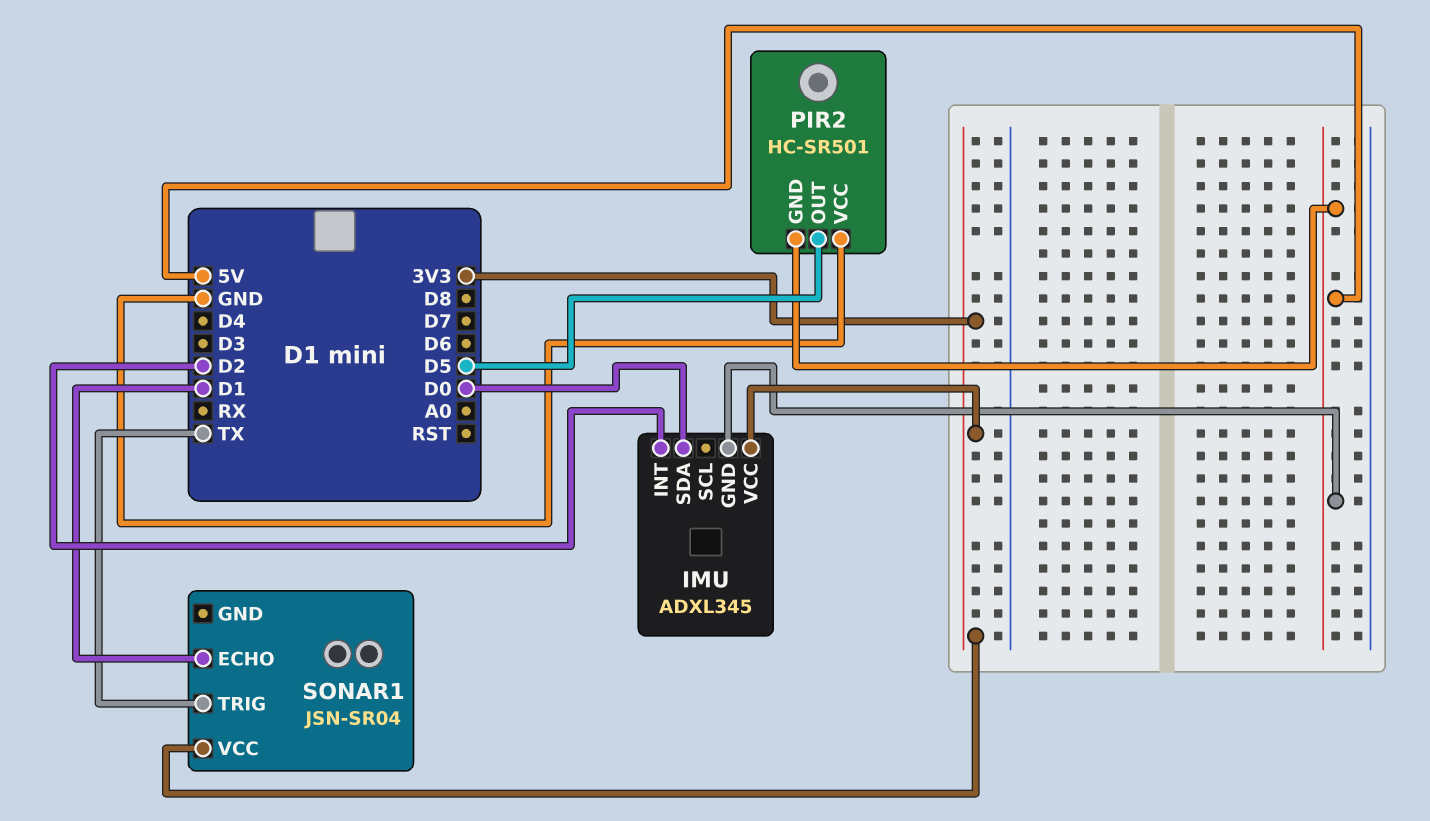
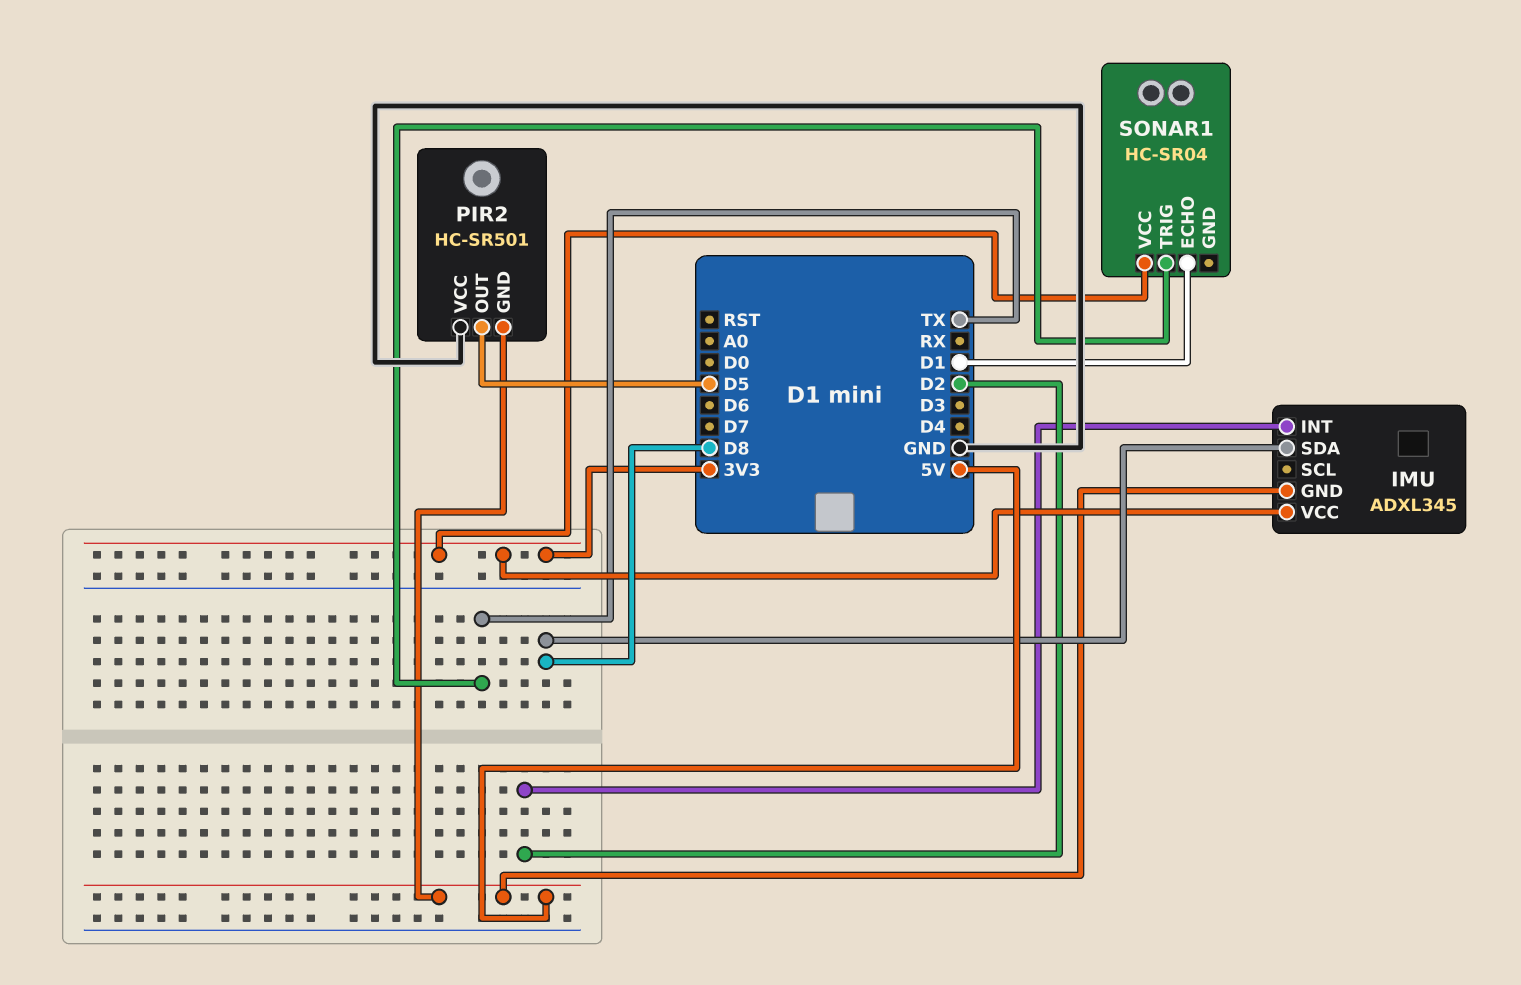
IMU pin SDA: D0 -> D8
SONAR1: JSN-SR04 -> HC-SR04

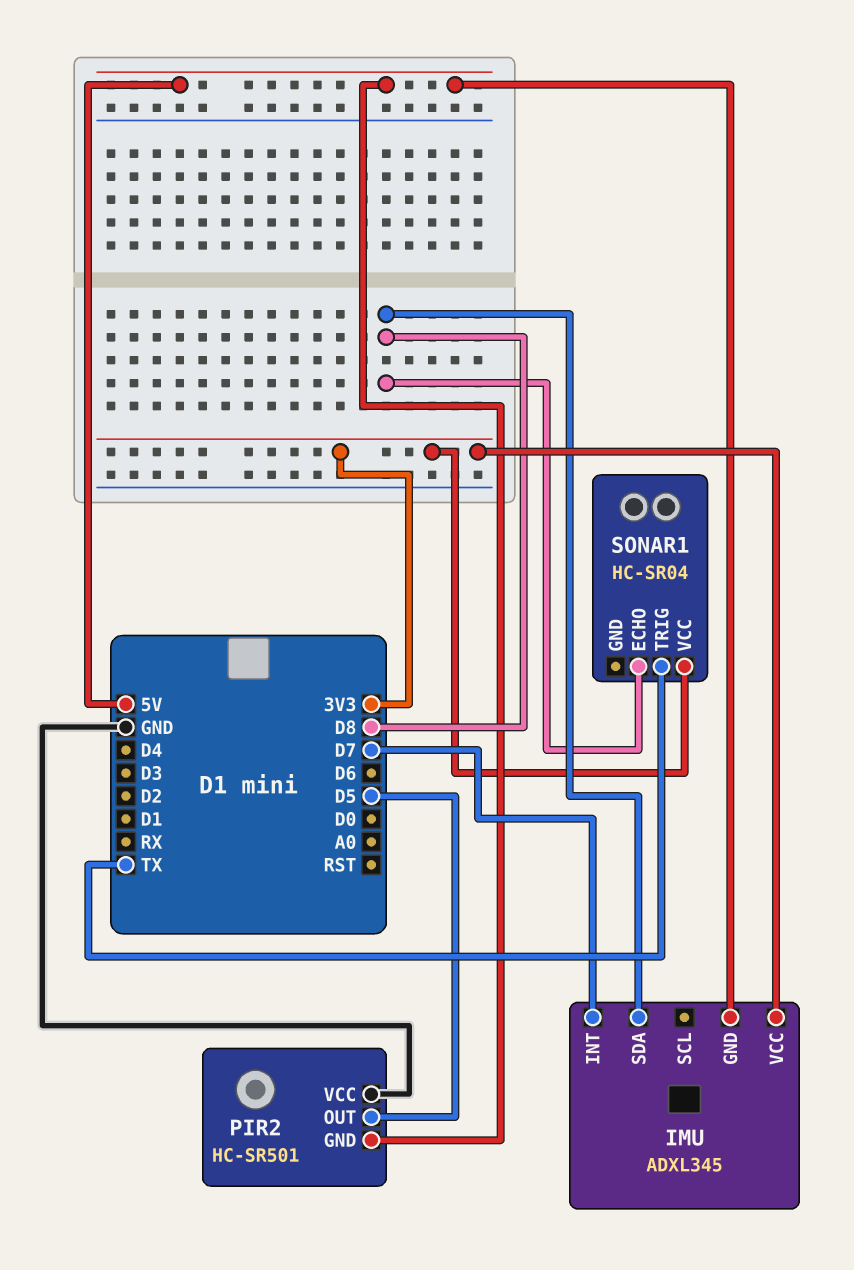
IMU pin INT: D2 -> D7
SONAR1 pin ECHO: D1 -> D8

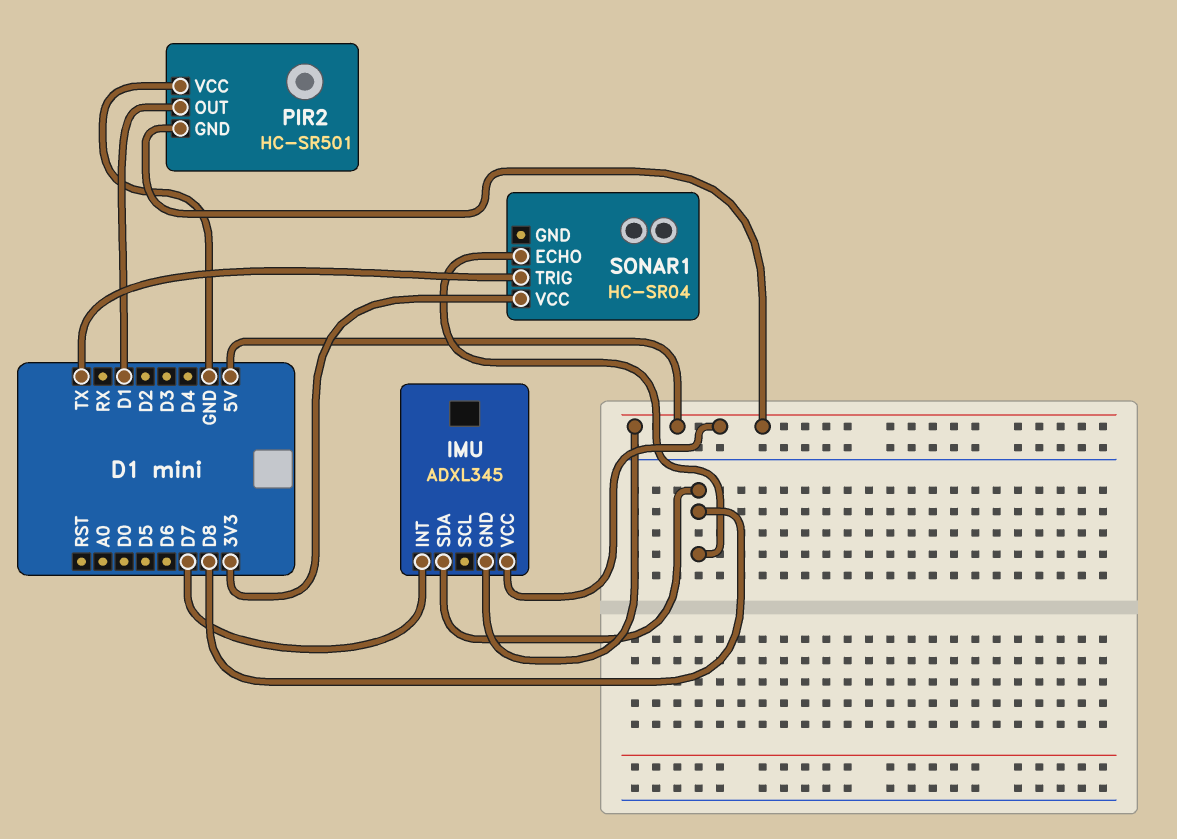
IMU pin VCC: 3V3 -> 5V
PIR2 pin OUT: D5 -> D1

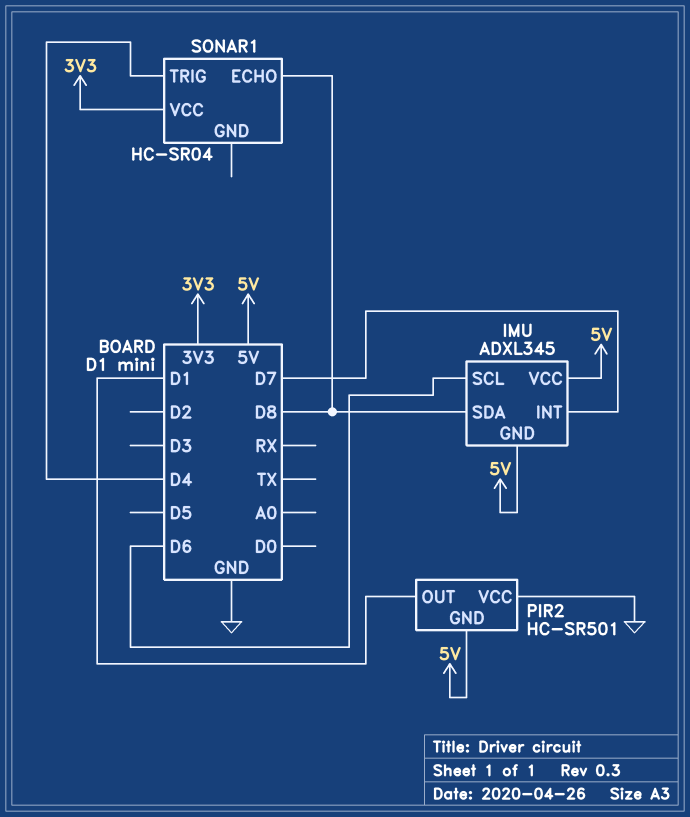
IMU pin SCL: none -> D6
SONAR1 pin TRIG: TX -> D4

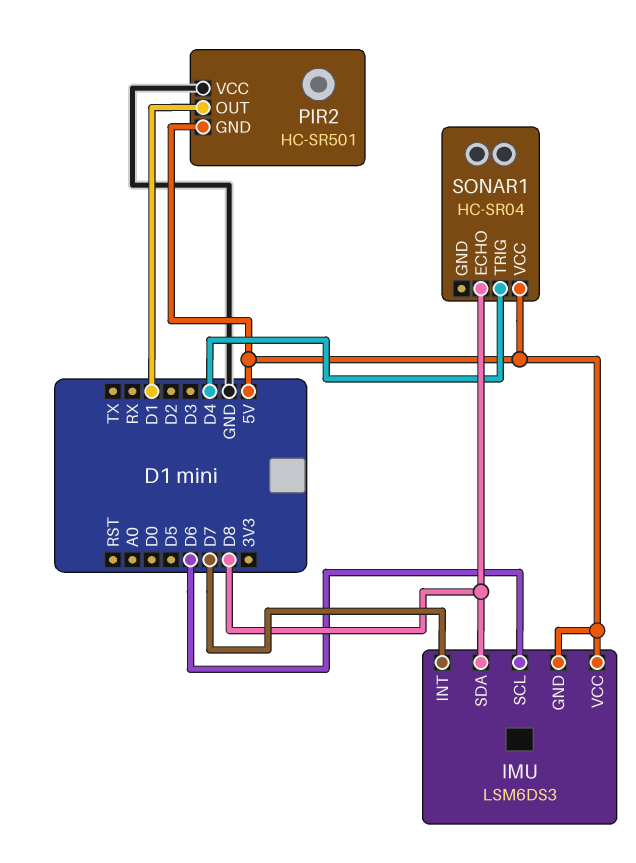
IMU: ADXL345 -> LSM6DS3
SONAR1 pin VCC: 3V3 -> 5V

